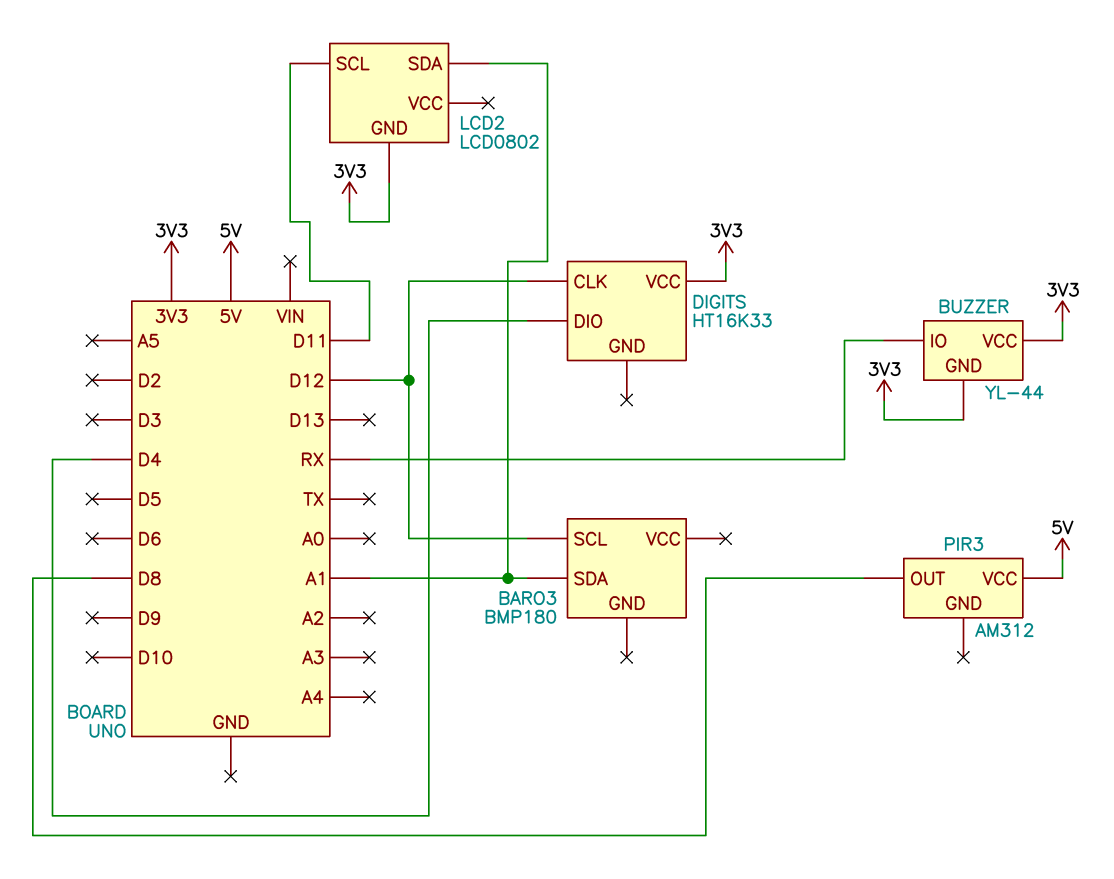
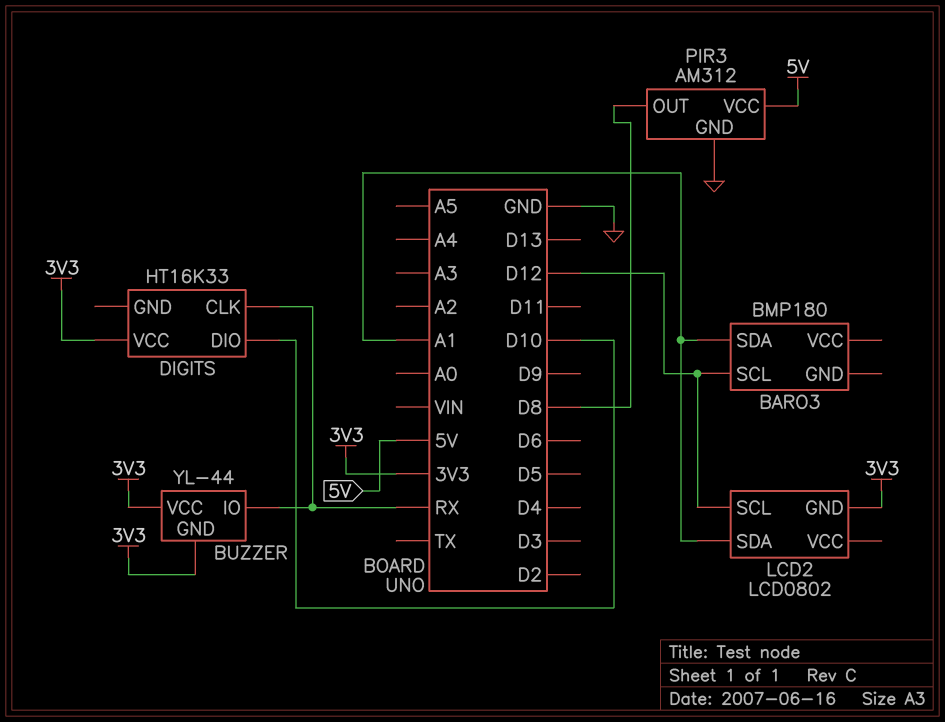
DIGITS pin CLK: D12 -> RX
DIGITS pin DIO: D4 -> D10
LCD2 pin SCL: D11 -> D12
PIR3 pin GND: none -> GND

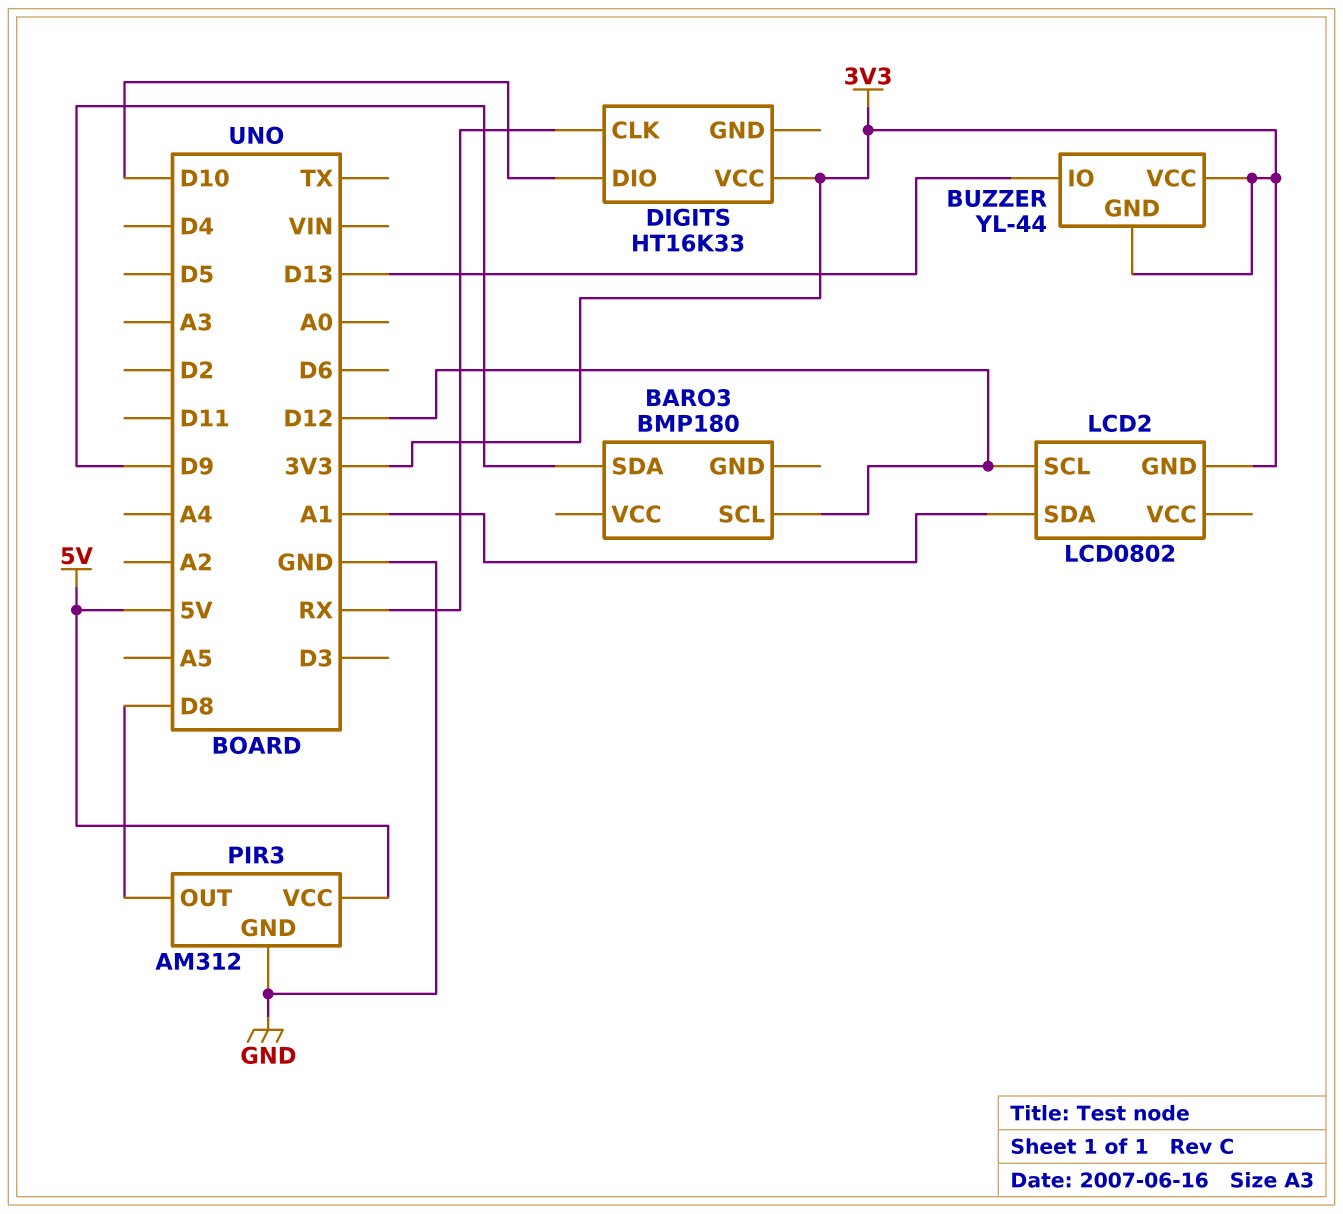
BARO3 pin SDA: A1 -> D9
BUZZER pin IO: RX -> D13

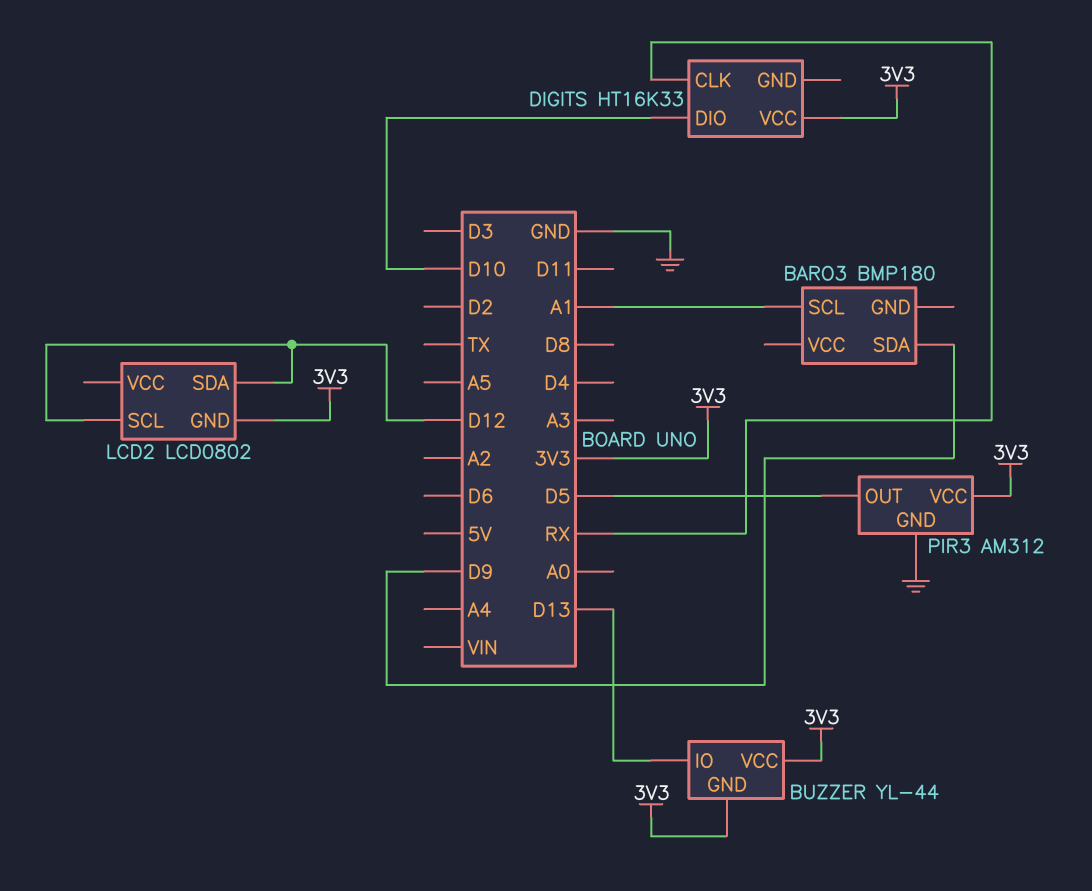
BARO3 pin SCL: D12 -> A1
LCD2 pin SDA: A1 -> D12
PIR3 pin OUT: D8 -> D5
PIR3 pin VCC: 5V -> 3V3

